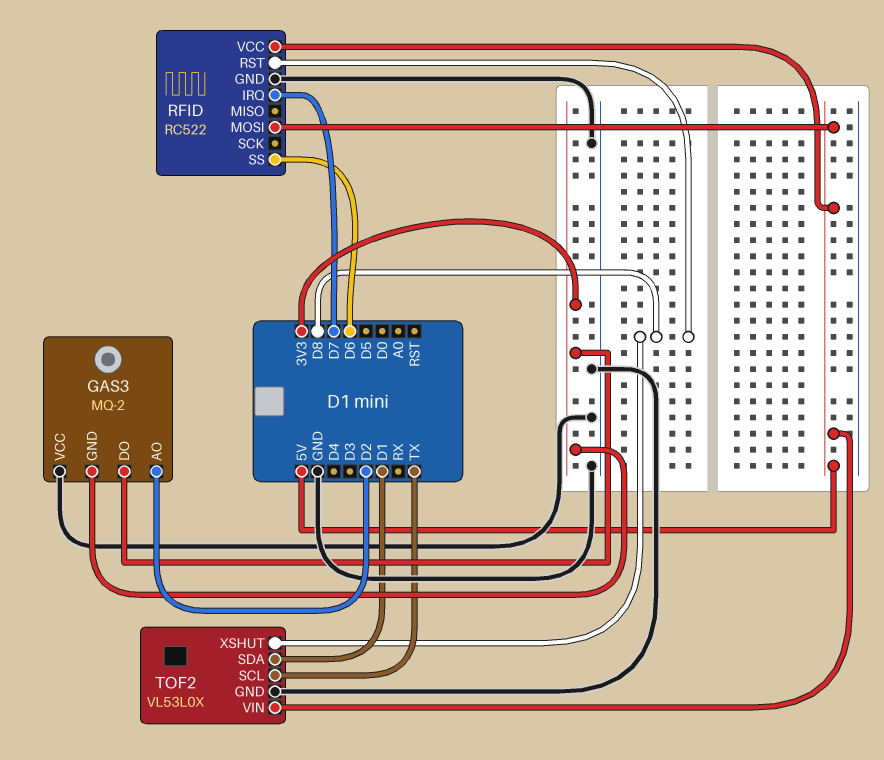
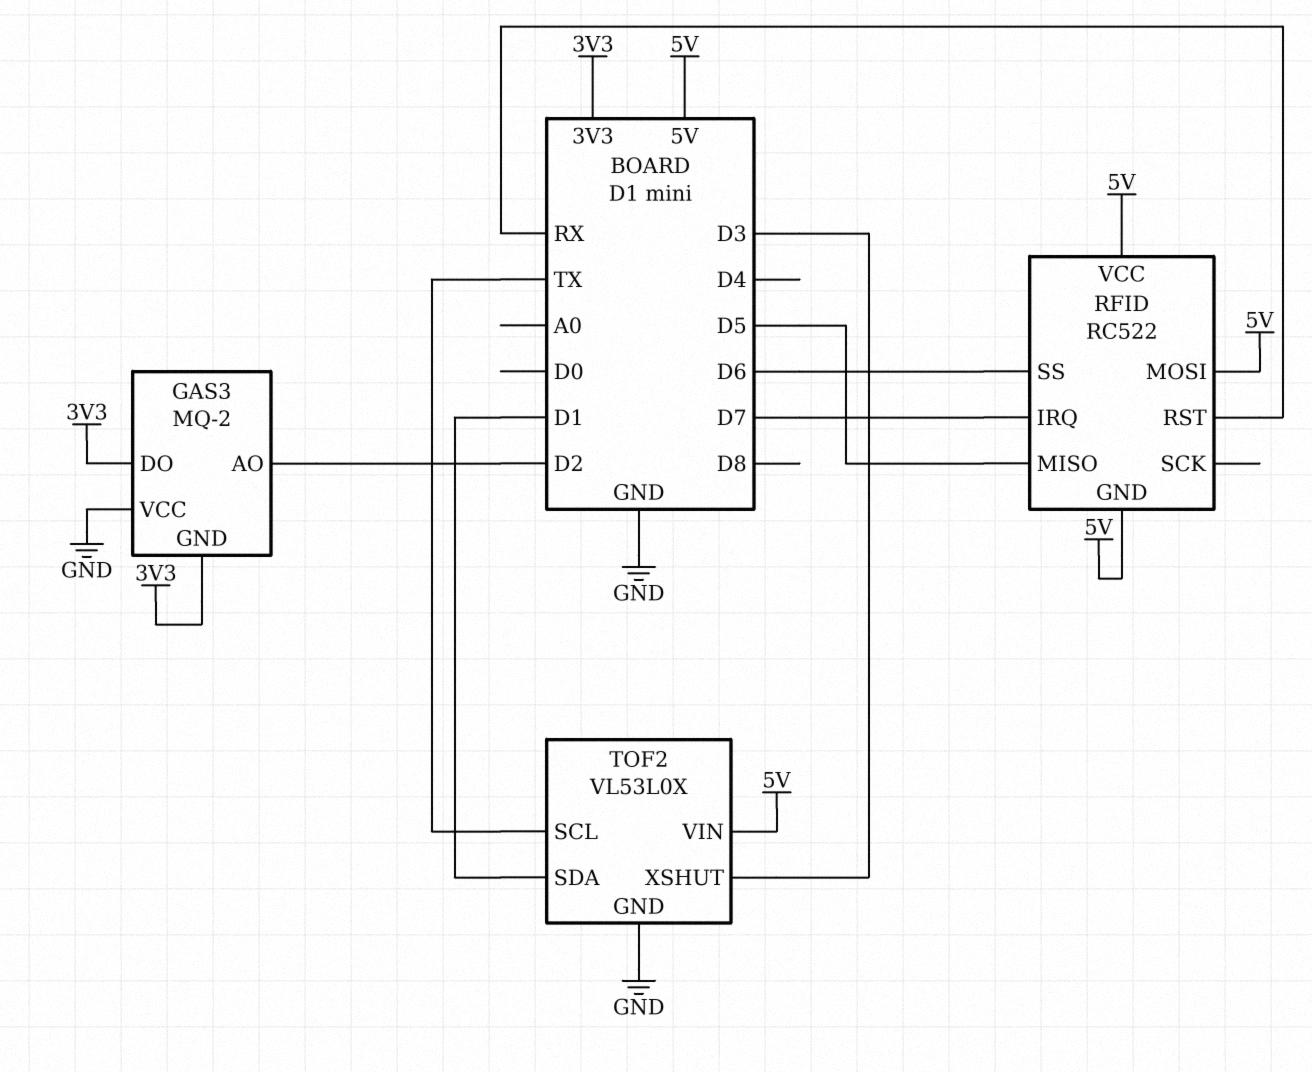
RFID pin GND: GND -> 5V
RFID pin MISO: none -> D5
RFID pin RST: D8 -> RX
TOF2 pin XSHUT: D8 -> D3

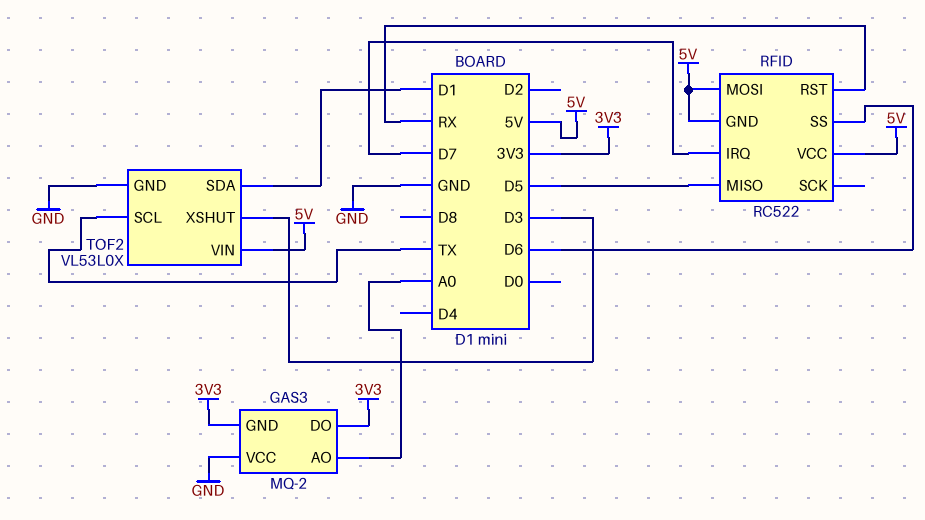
GAS3 pin AO: D2 -> A0

